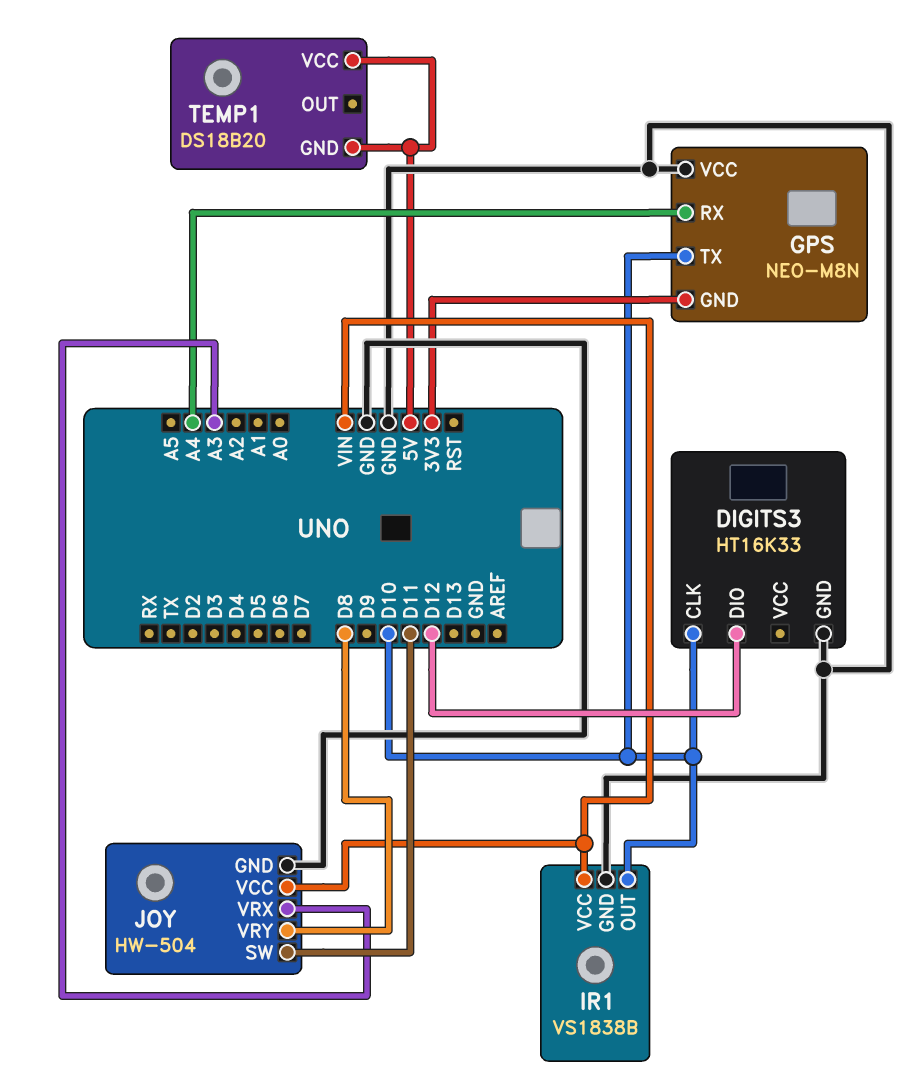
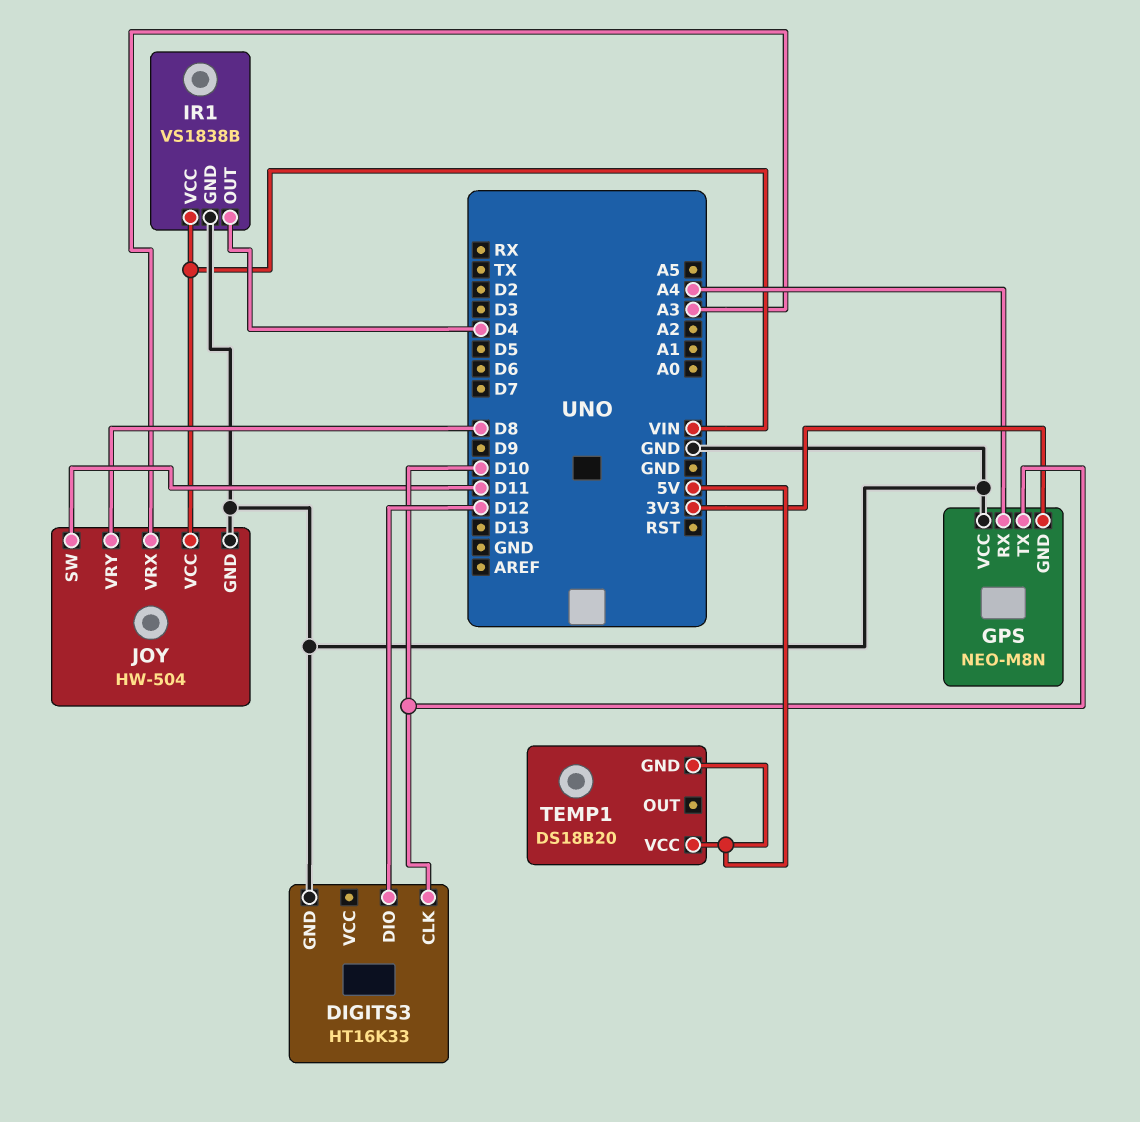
IR1 pin OUT: D10 -> D4

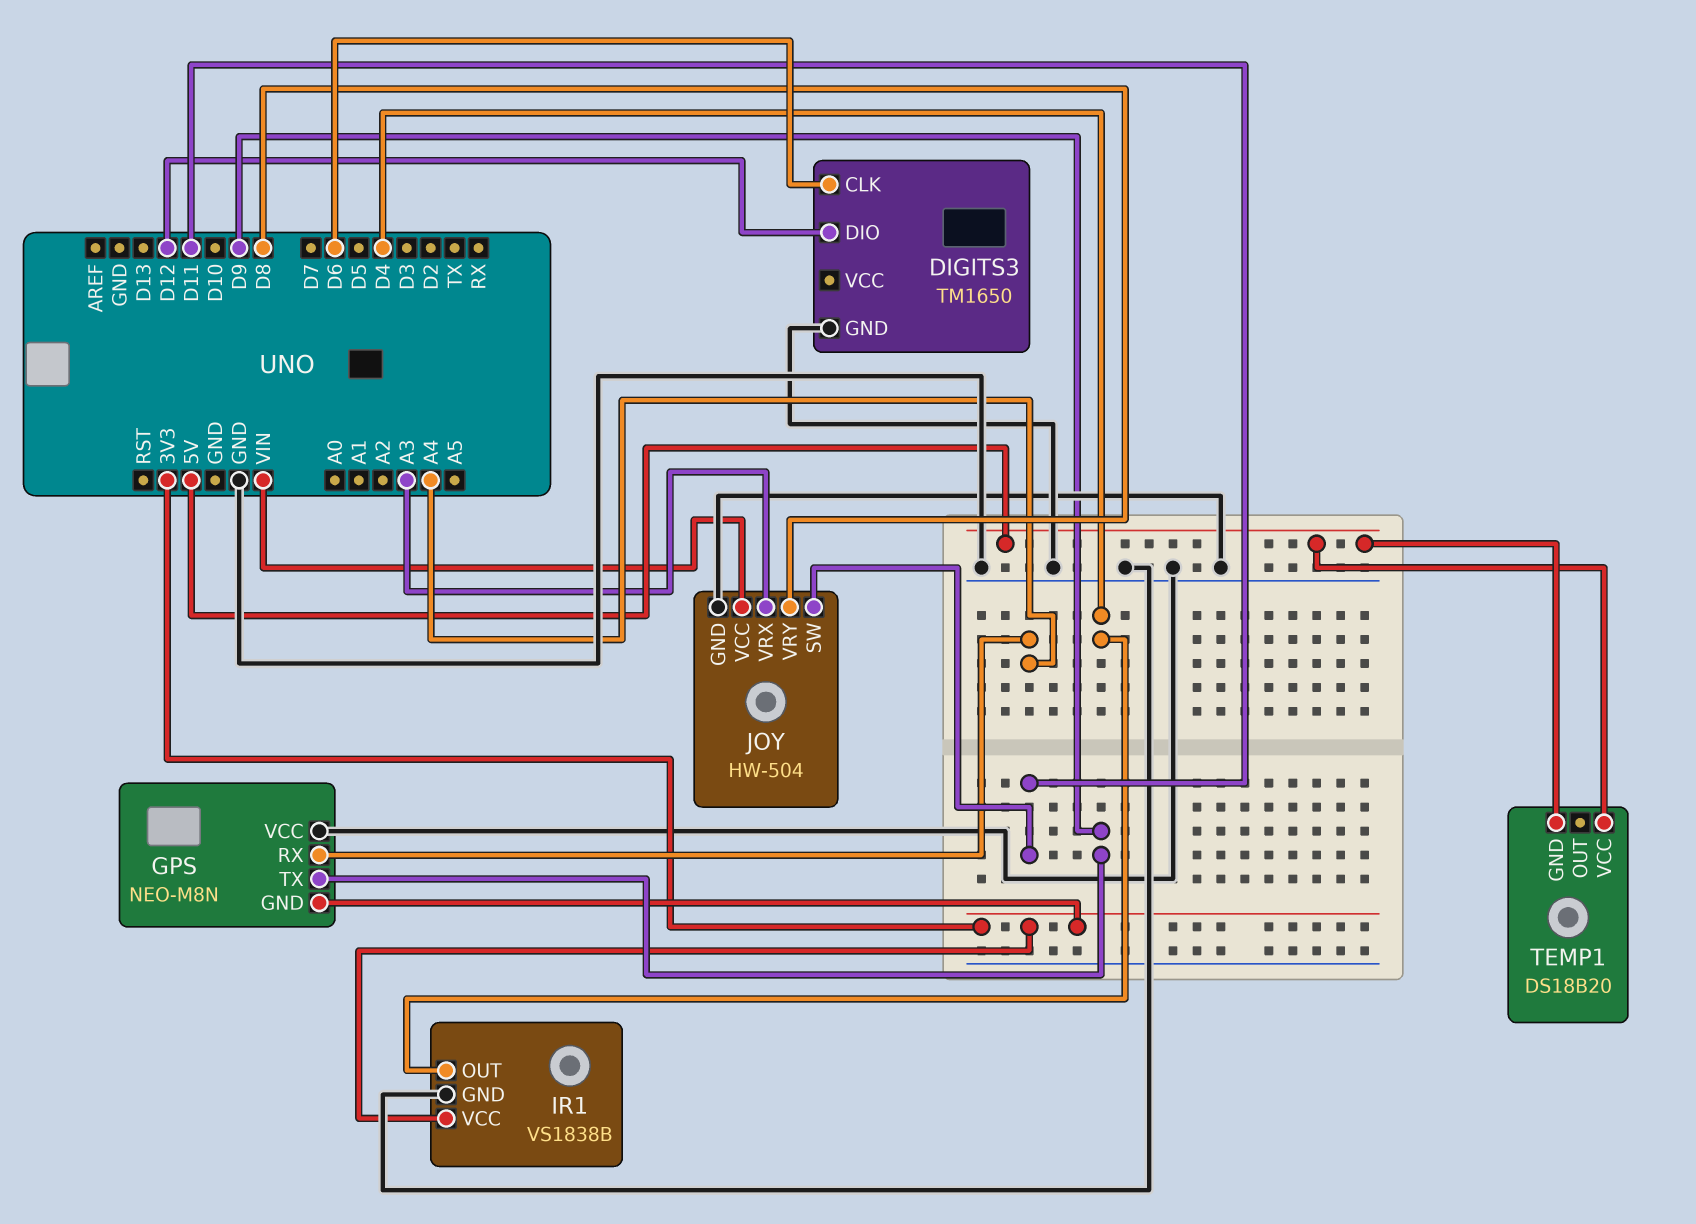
DIGITS3: HT16K33 -> TM1650
DIGITS3 pin CLK: D10 -> D6
GPS pin TX: D10 -> D9
IR1 pin VCC: VIN -> 3V3

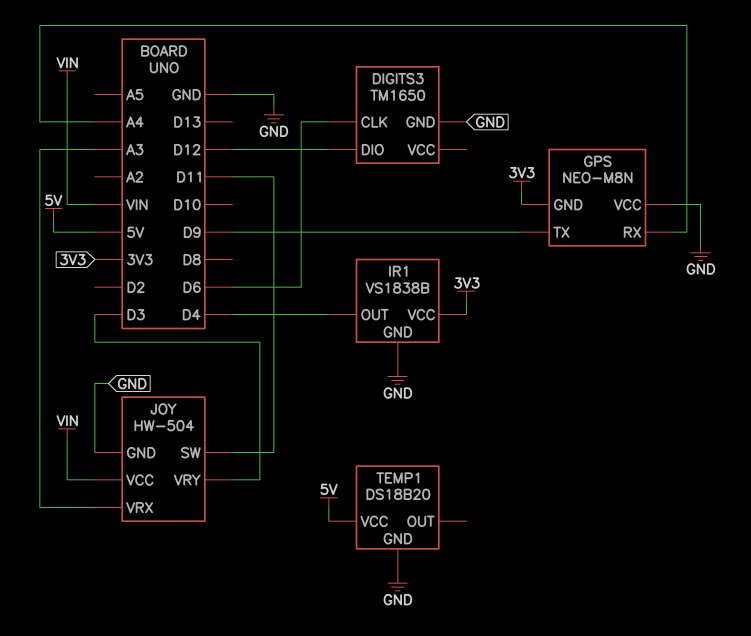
JOY pin VRY: D8 -> D3
TEMP1 pin GND: 5V -> GND

